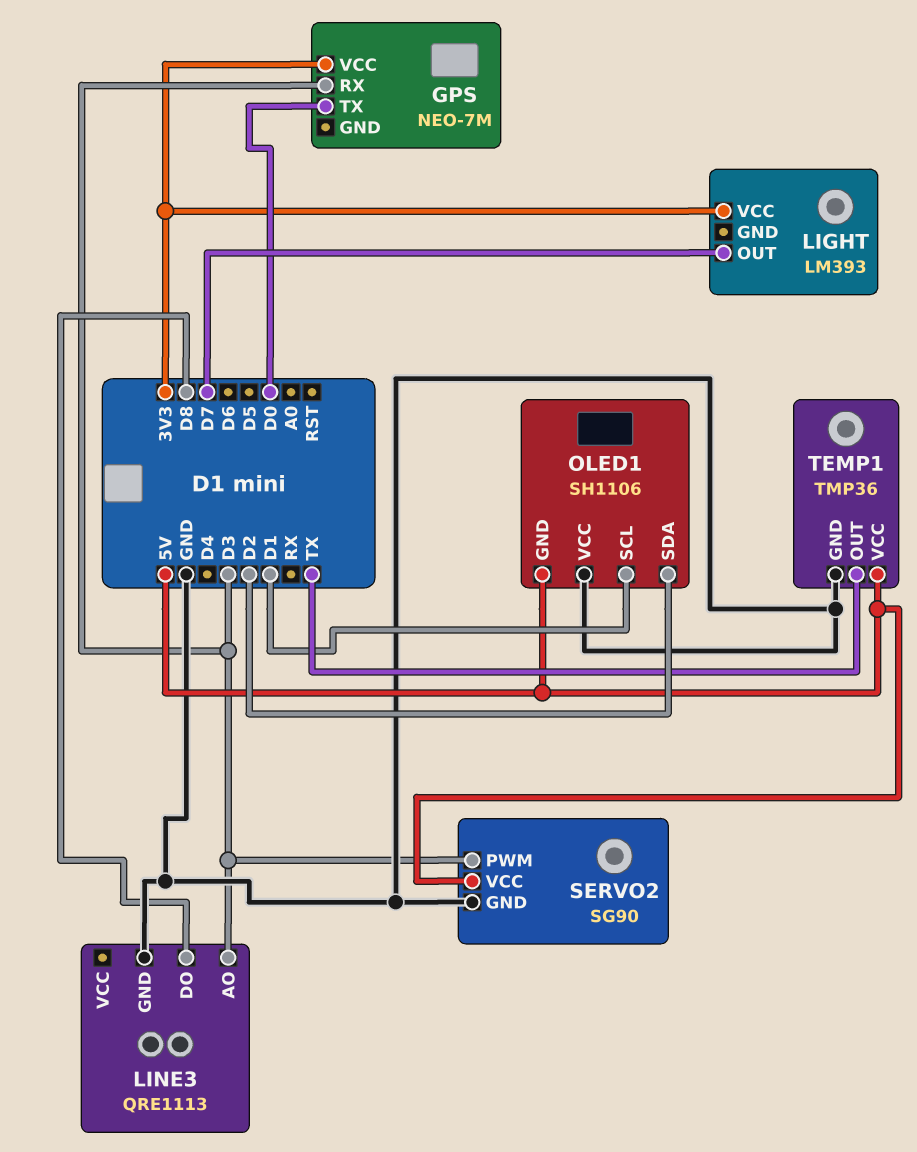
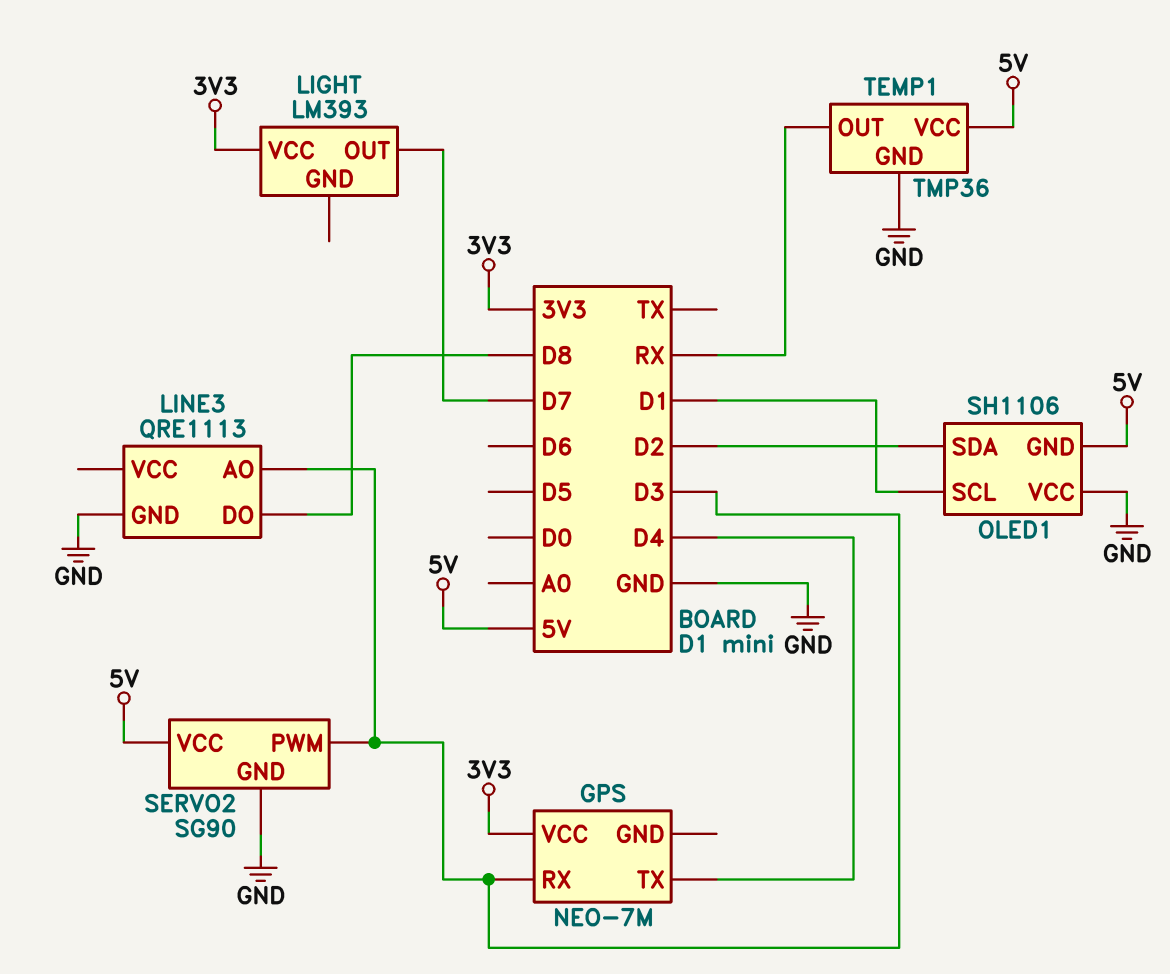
GPS pin TX: D0 -> D4
TEMP1 pin OUT: TX -> RX

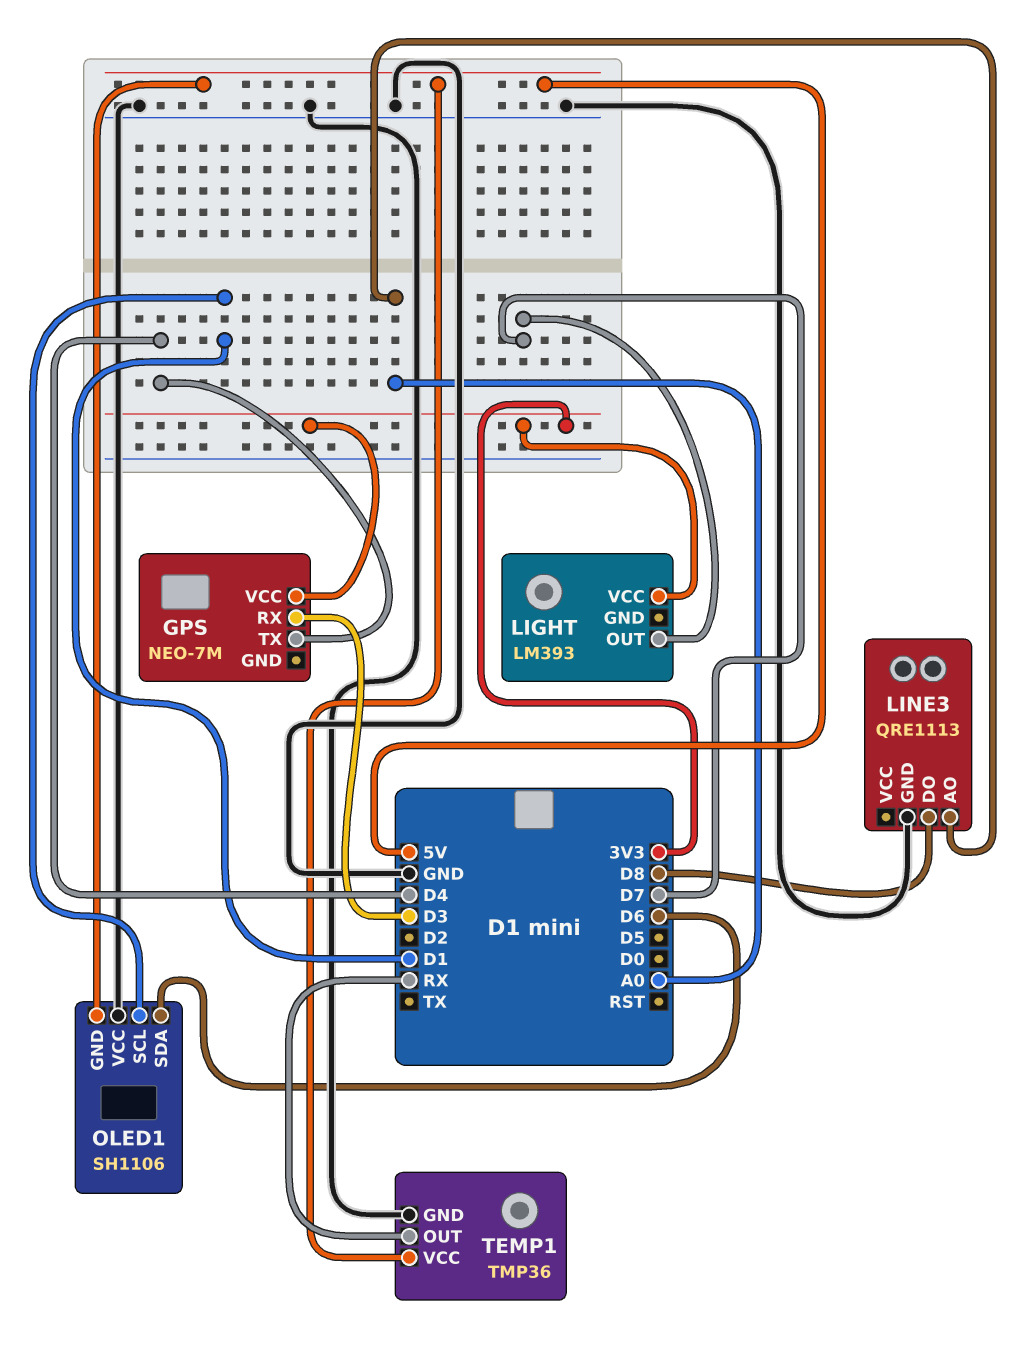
LINE3 pin AO: D3 -> A0
OLED1 pin SDA: D2 -> D6
SERVO2: SG90 -> none
SERVO2 pin GND: GND -> none
SERVO2 pin PWM: D3 -> none
SERVO2 pin VCC: 5V -> none

